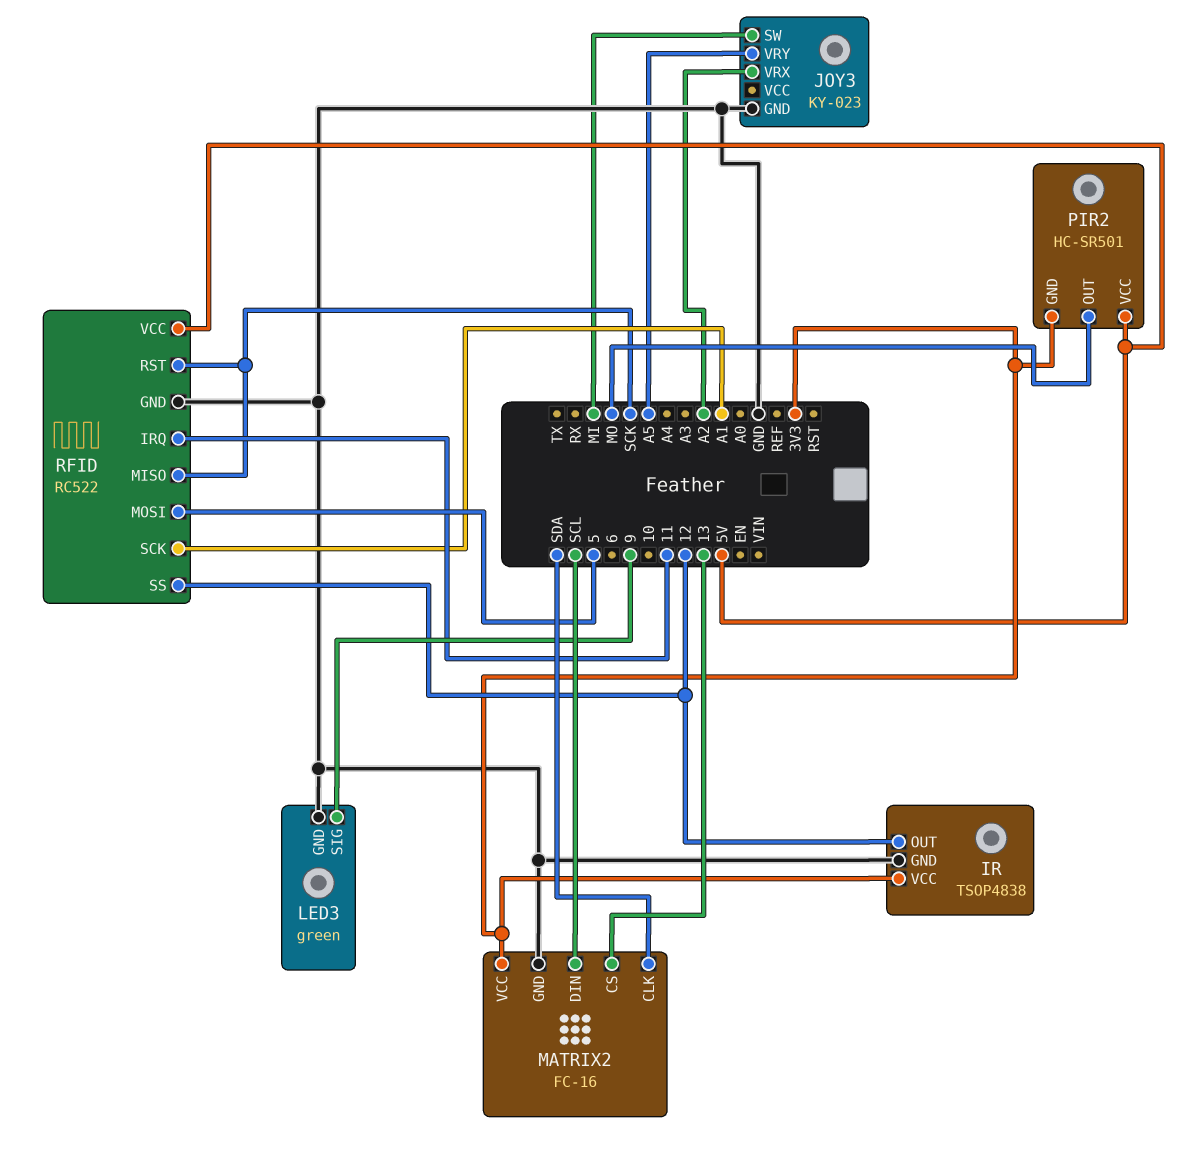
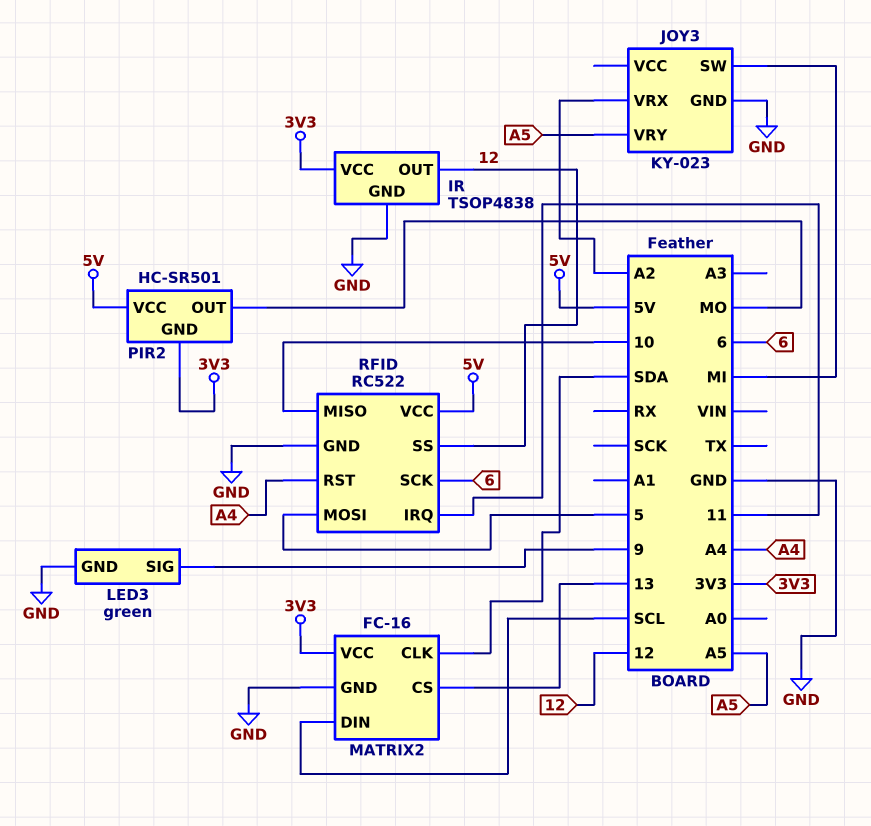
RFID pin MISO: SCK -> 10
RFID pin RST: SCK -> A4
RFID pin SCK: A1 -> 6

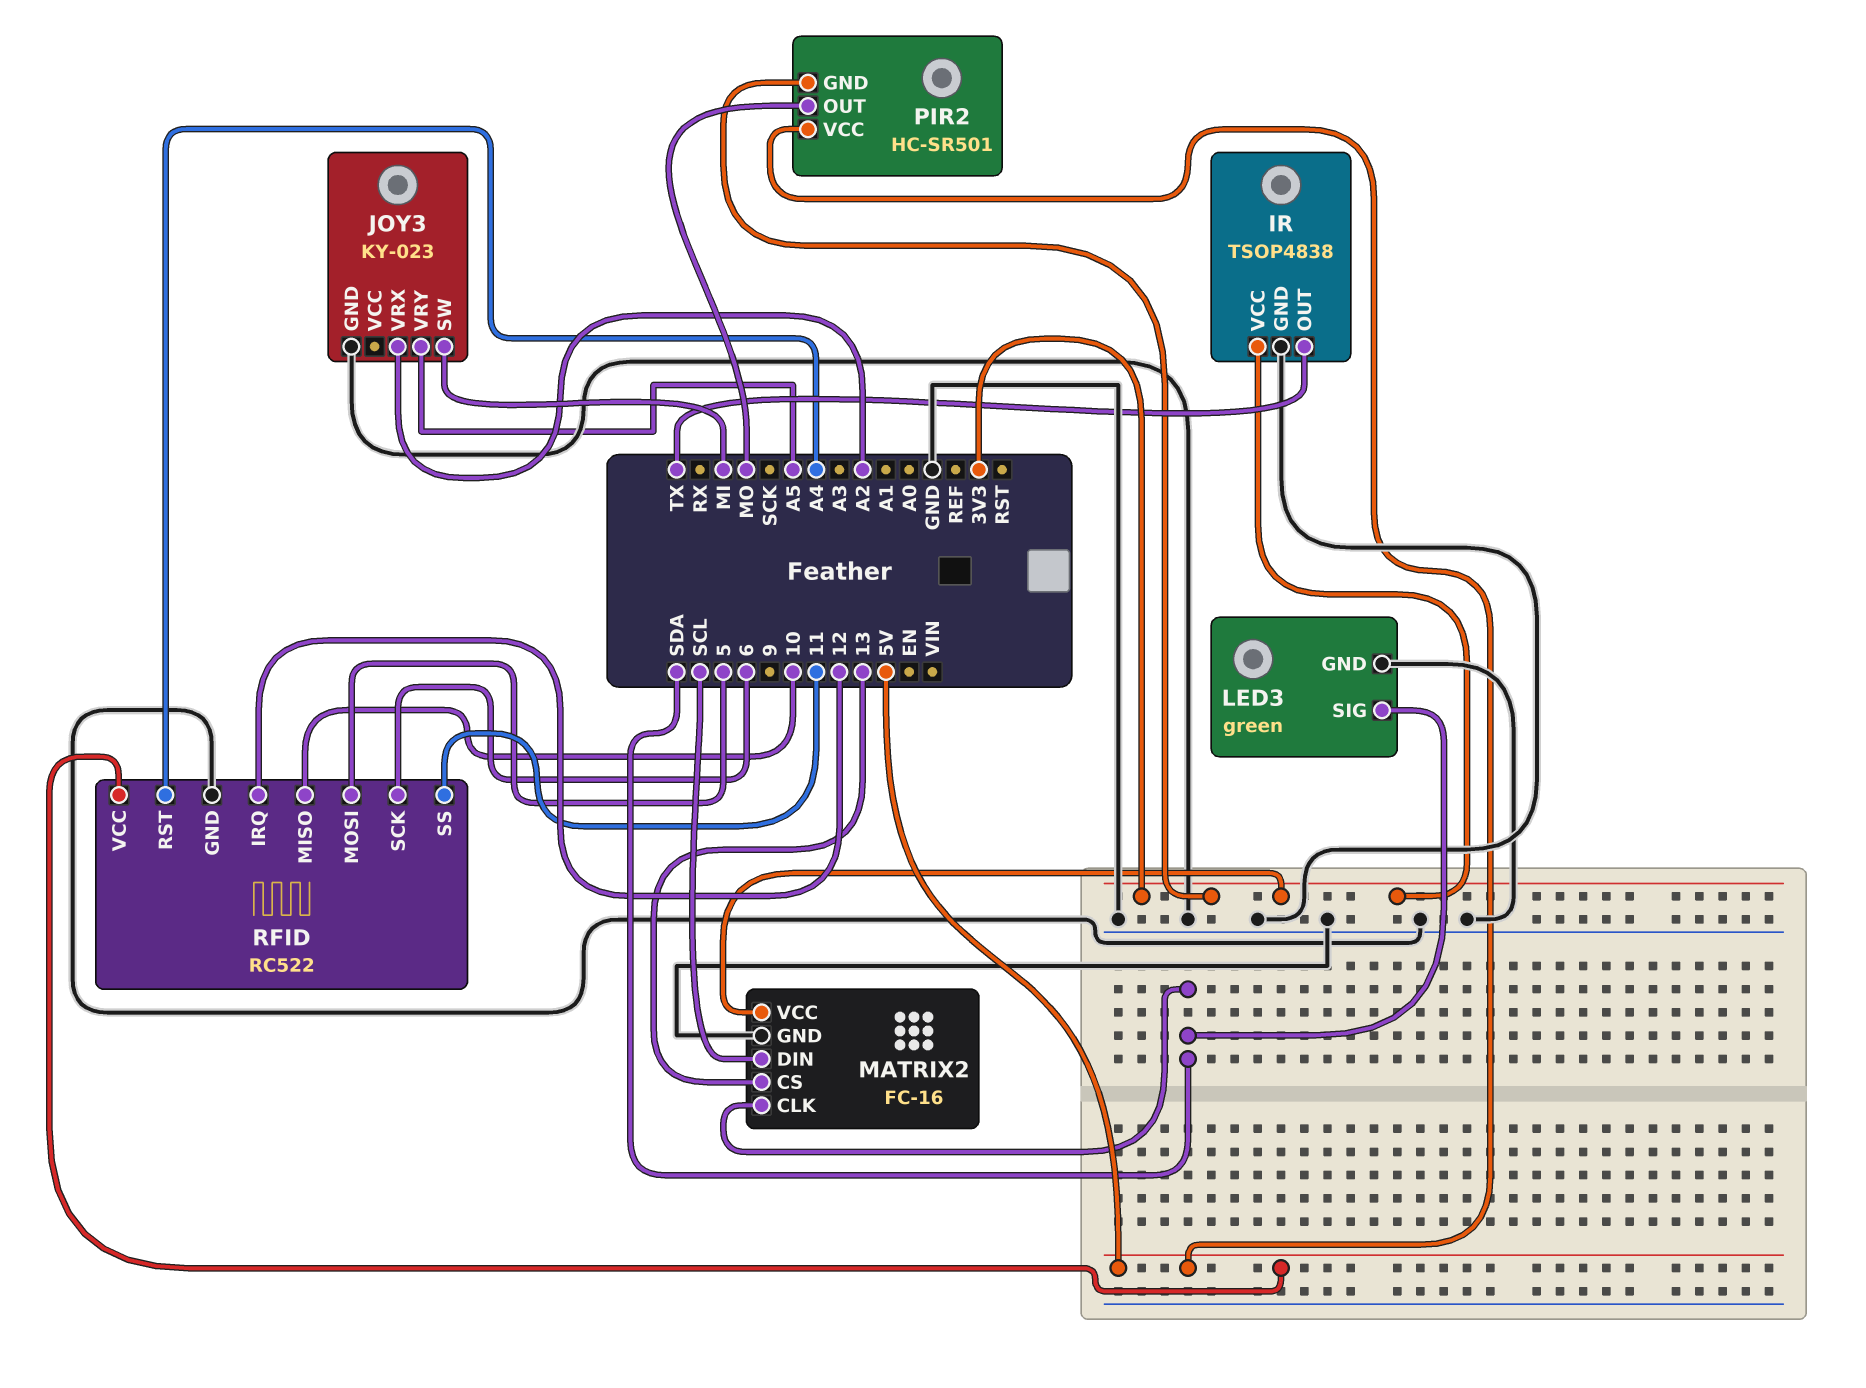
IR pin OUT: 12 -> TX
LED3 pin SIG: 9 -> SDA
RFID pin IRQ: 11 -> 12
RFID pin SS: 12 -> 11

